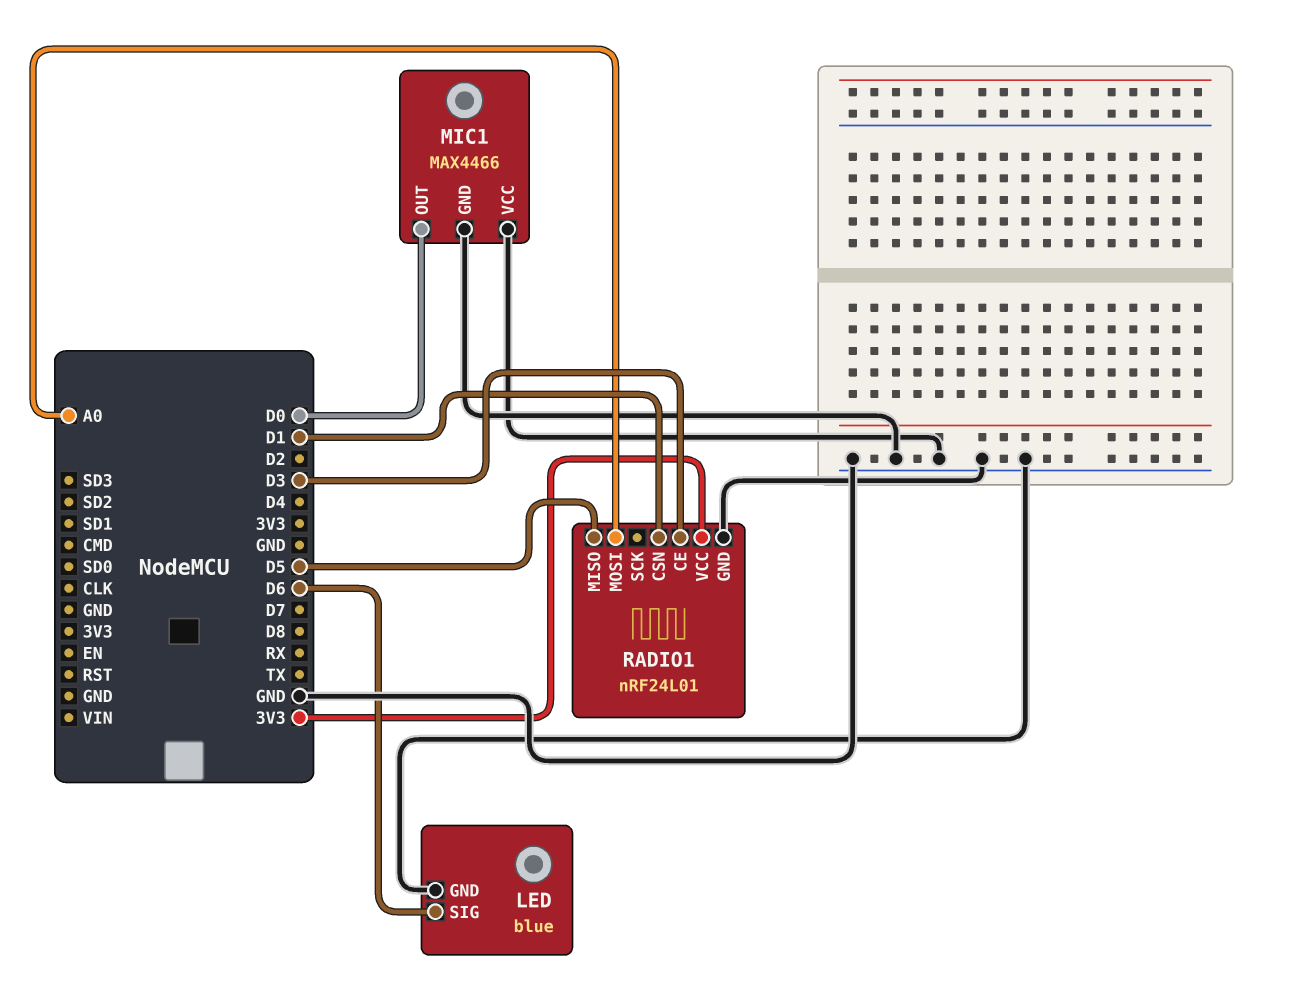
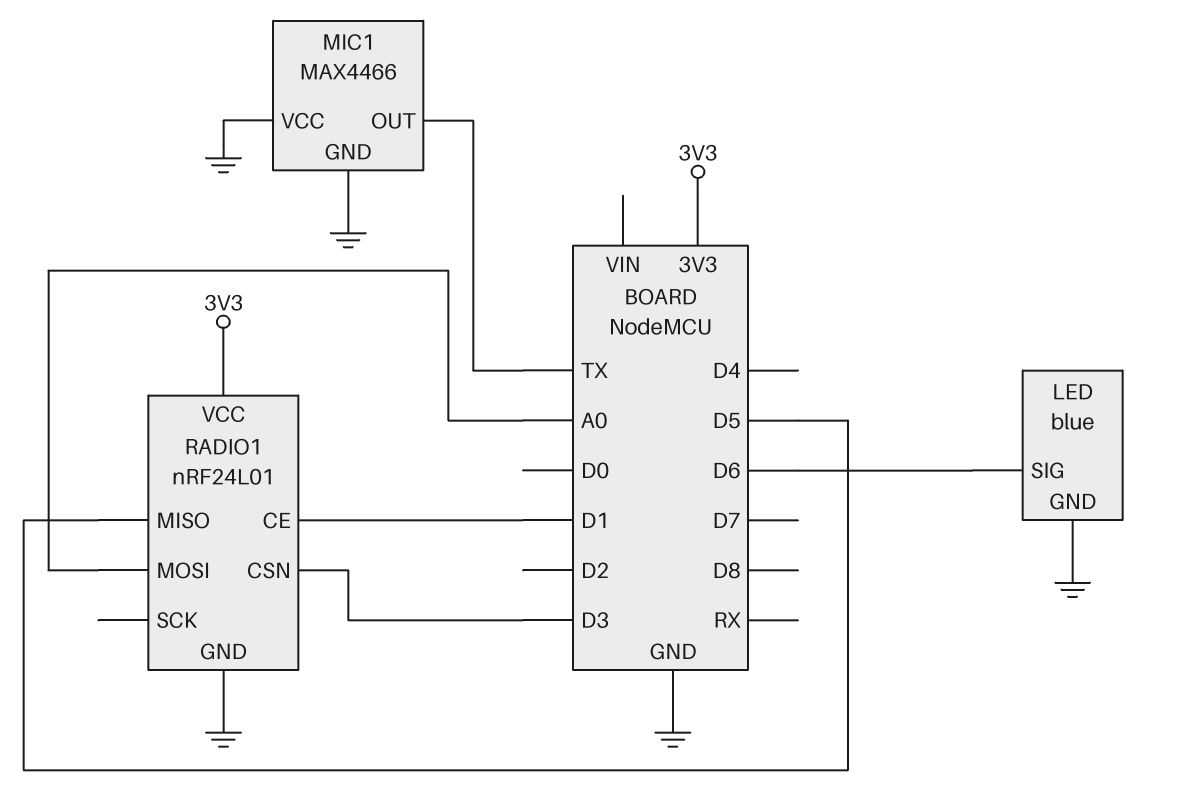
MIC1 pin OUT: D0 -> TX
RADIO1 pin CE: D3 -> D1
RADIO1 pin CSN: D1 -> D3

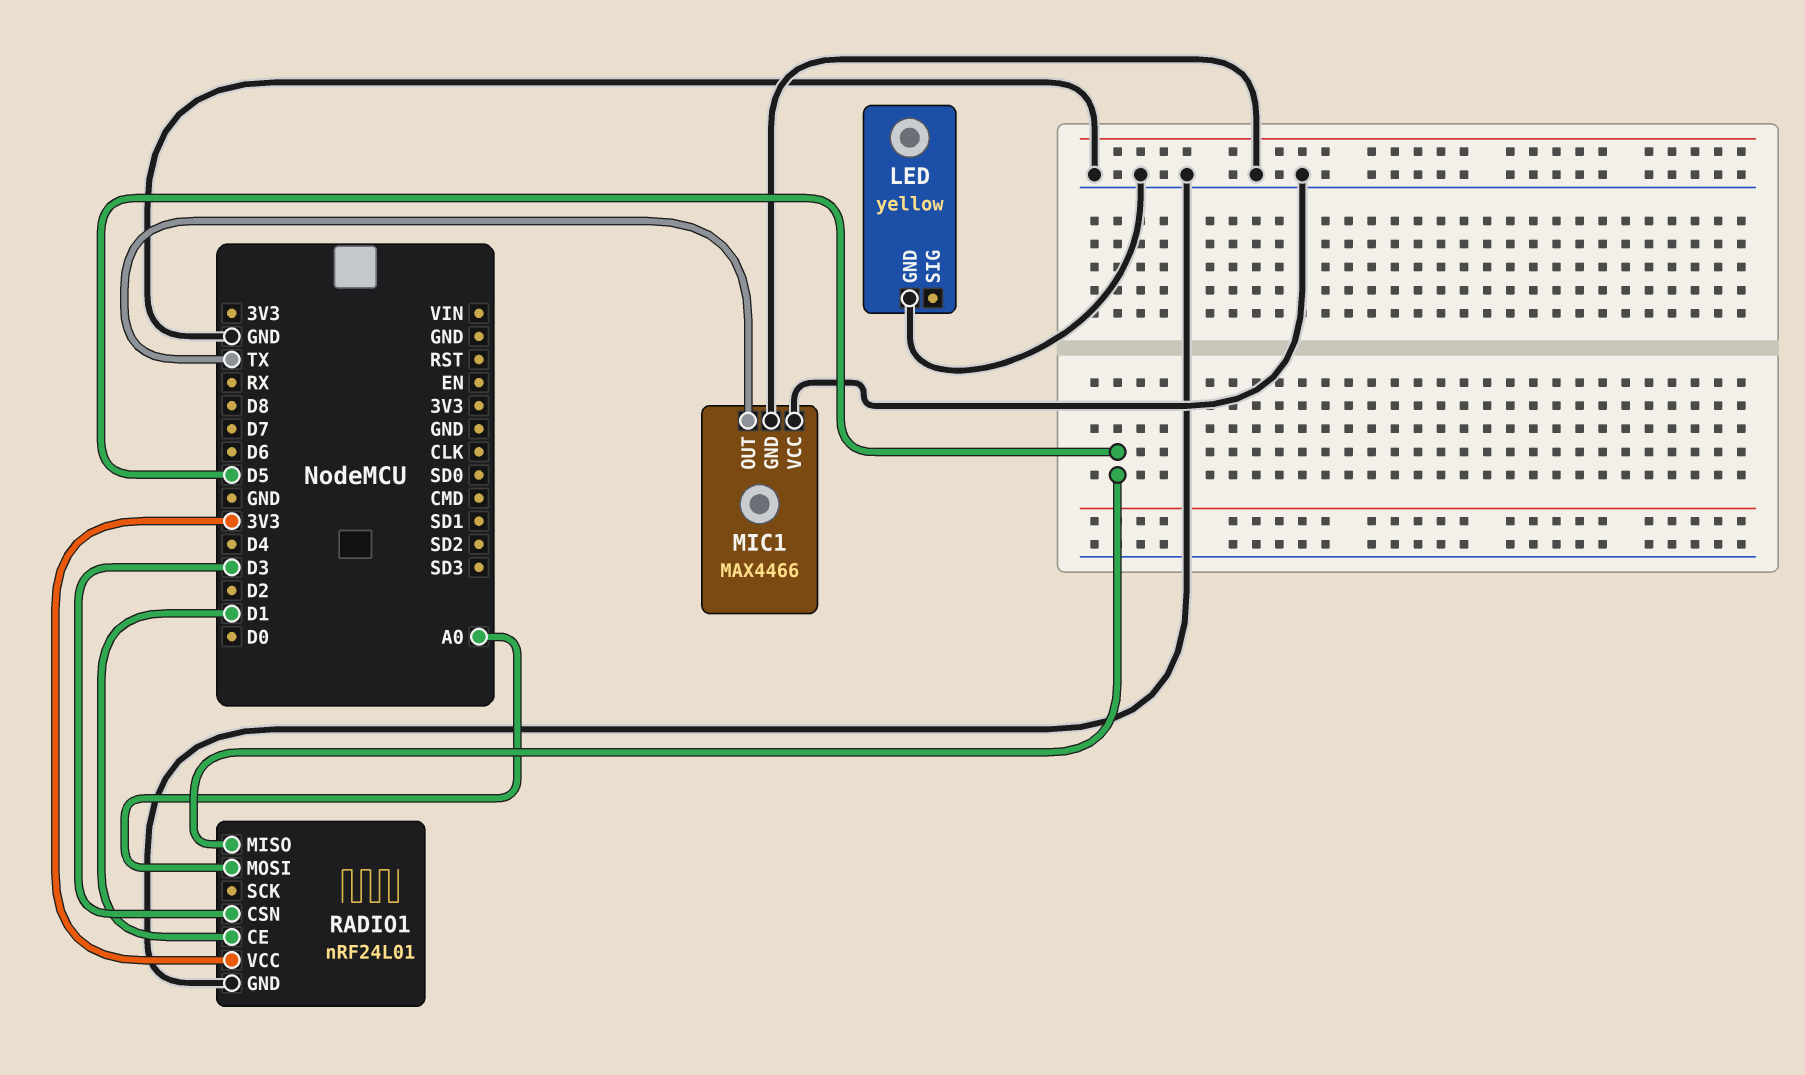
LED: blue -> yellow
LED pin SIG: D6 -> none

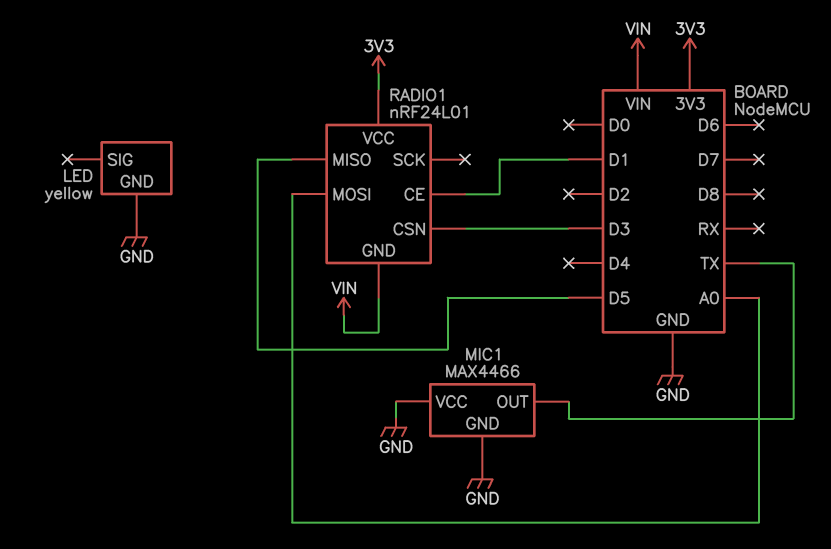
RADIO1 pin GND: GND -> VIN

